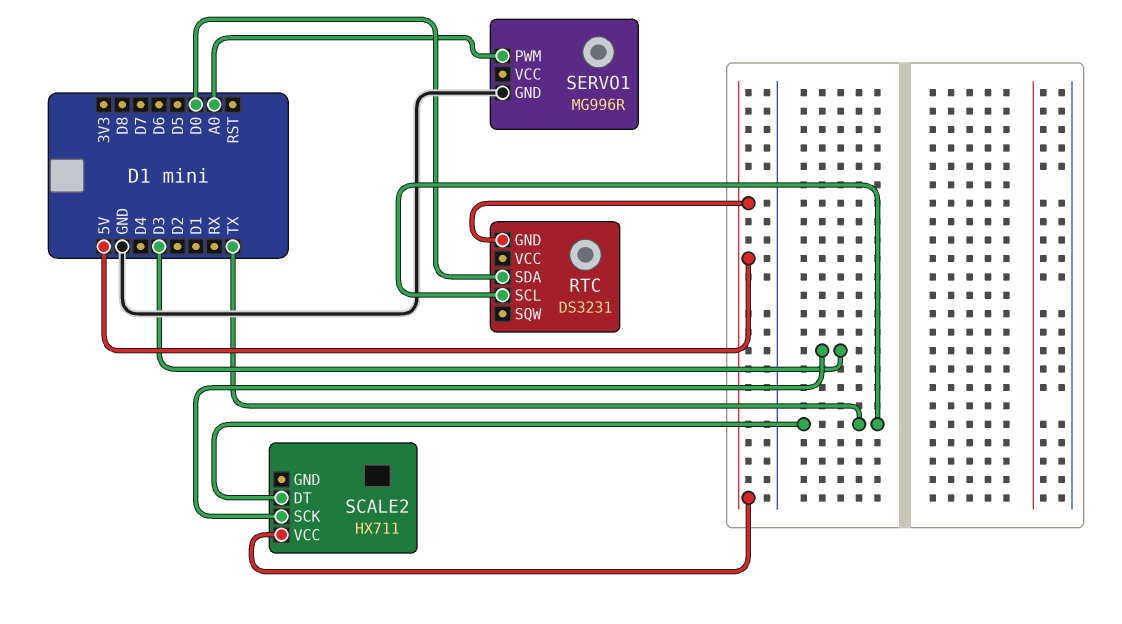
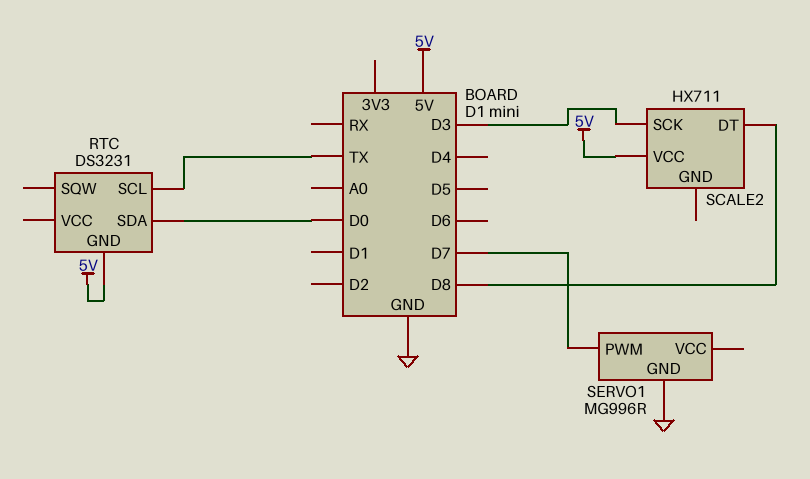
SCALE2 pin DT: TX -> D8
SERVO1 pin PWM: A0 -> D7

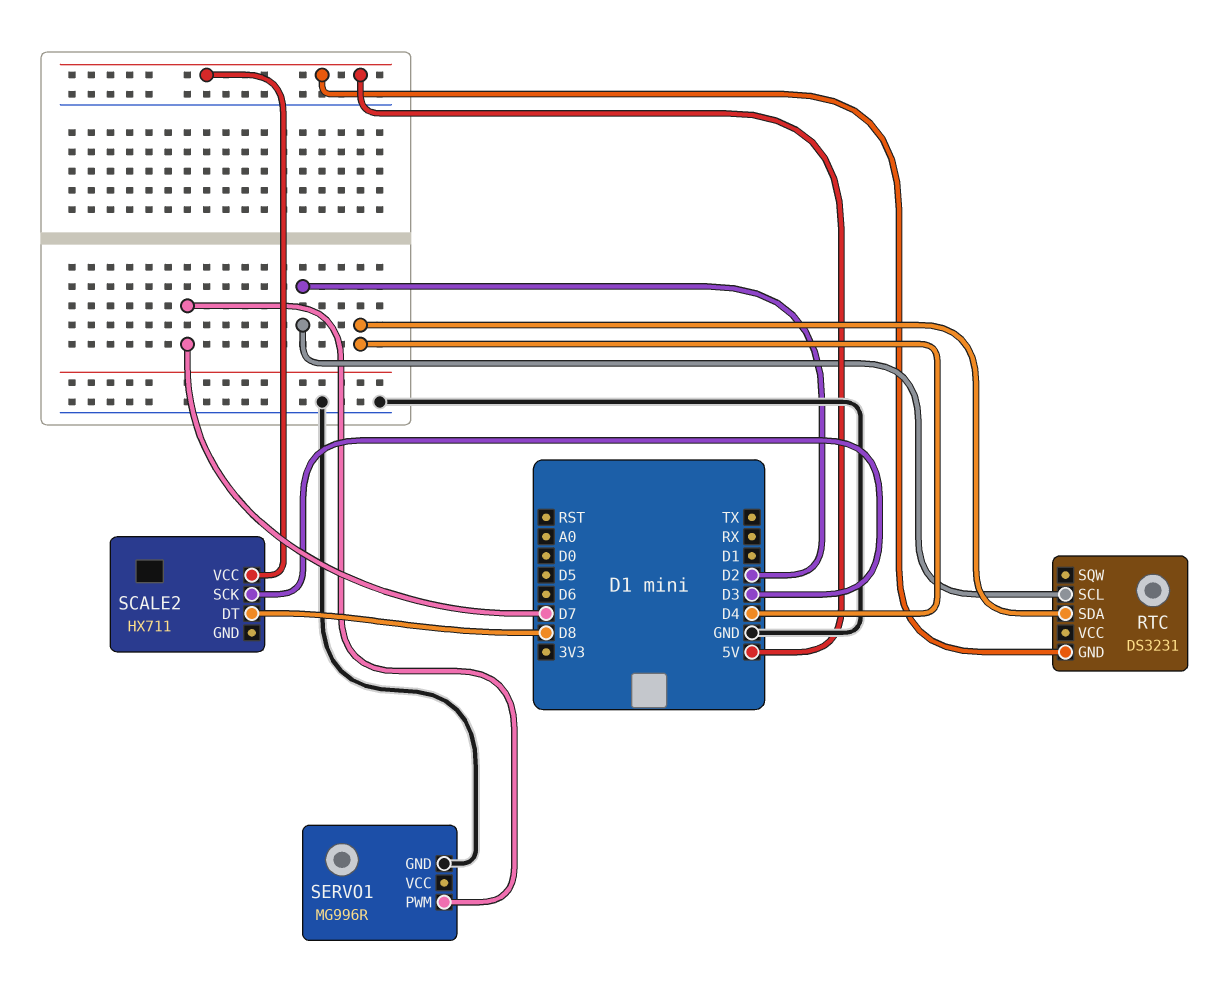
RTC pin SCL: TX -> D2
RTC pin SDA: D0 -> D4

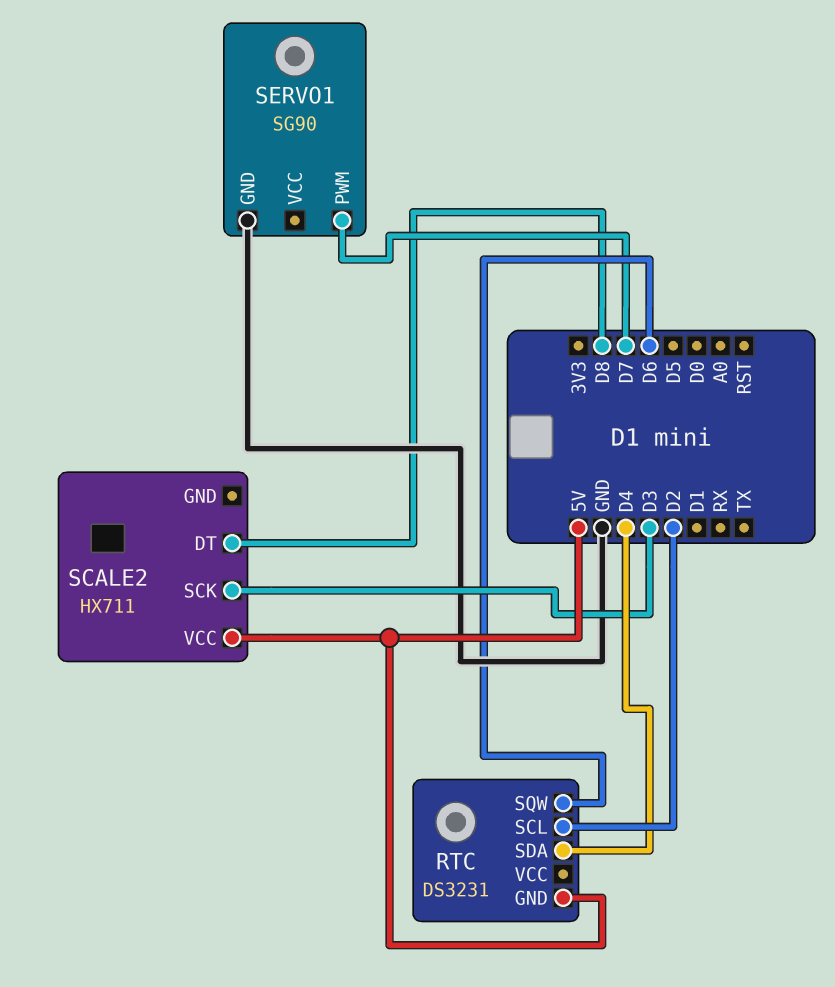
RTC pin SQW: none -> D6
SERVO1: MG996R -> SG90

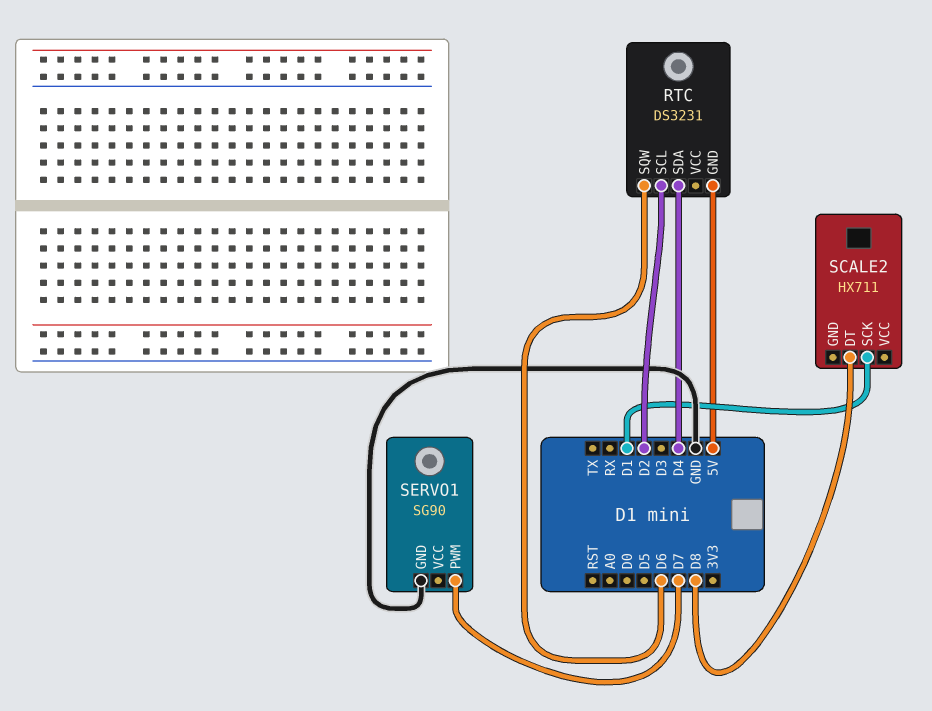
SCALE2 pin SCK: D3 -> D1
SCALE2 pin VCC: 5V -> none

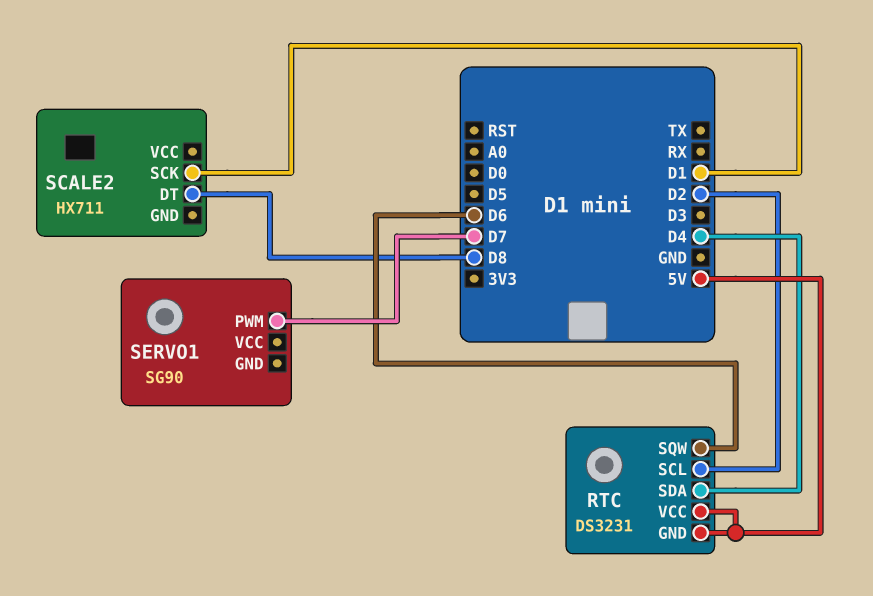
RTC pin VCC: none -> 5V
SERVO1 pin GND: GND -> none

